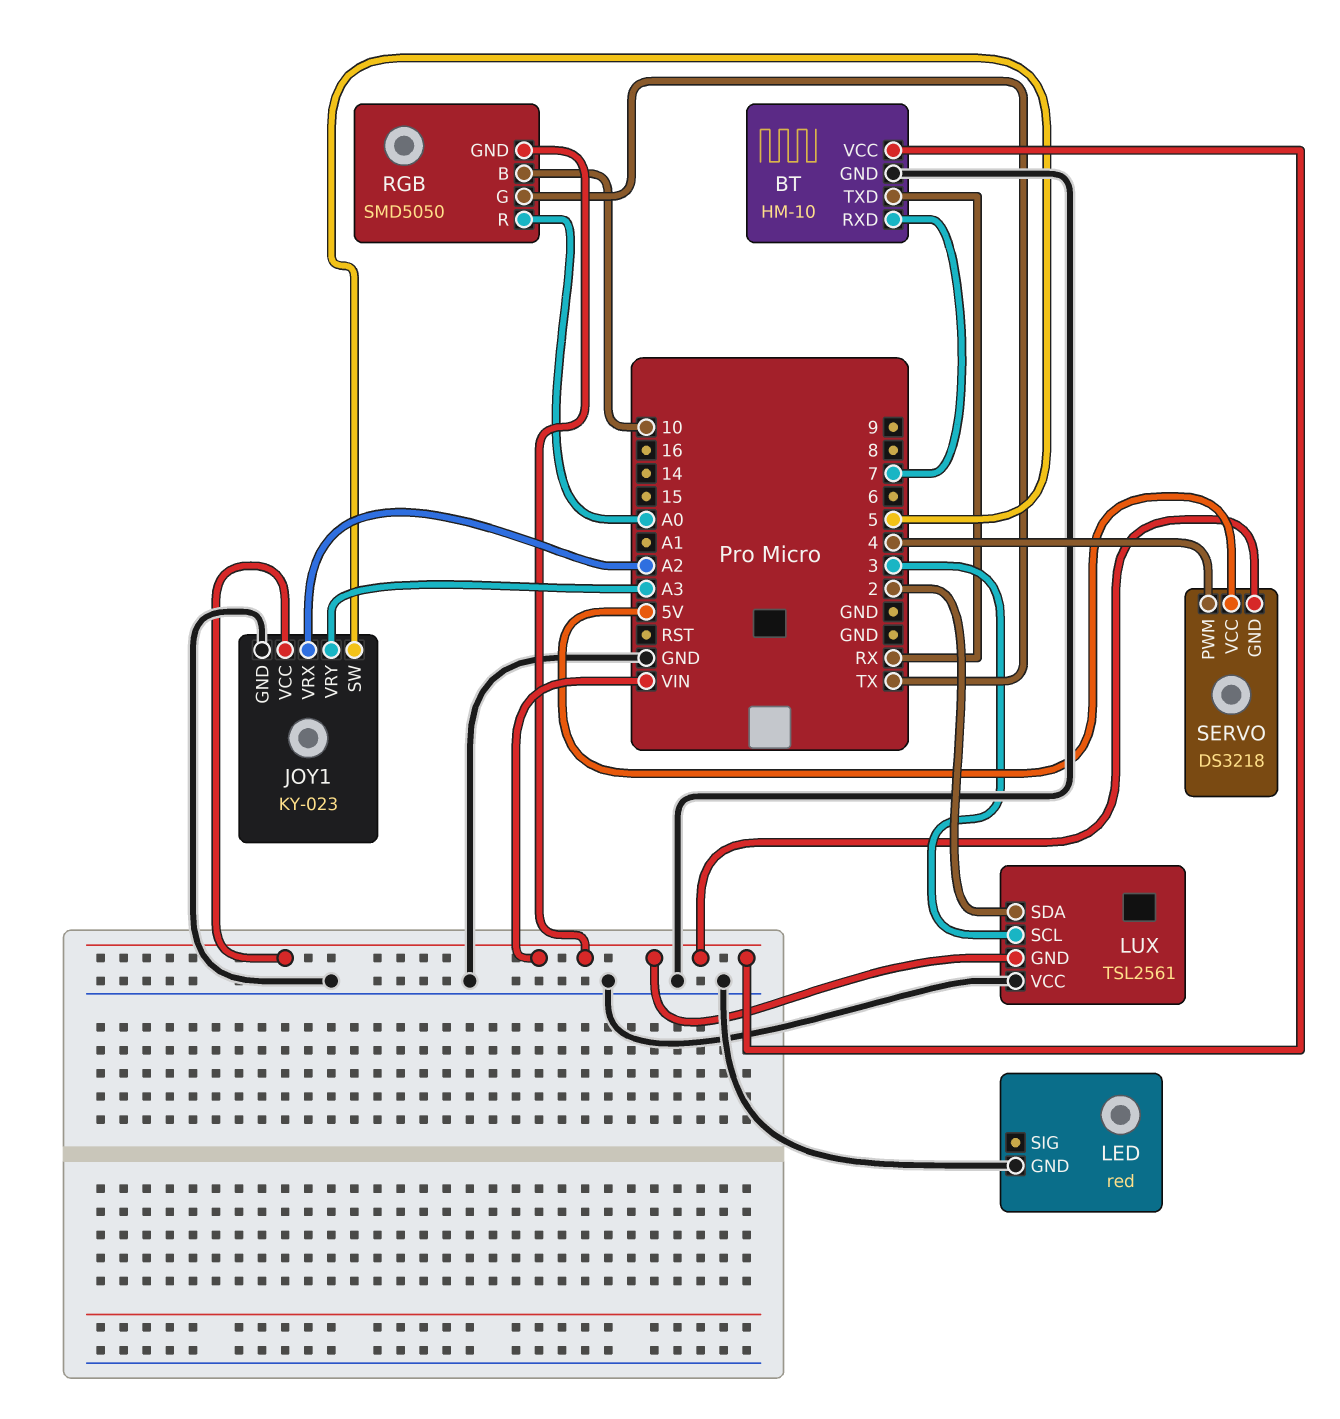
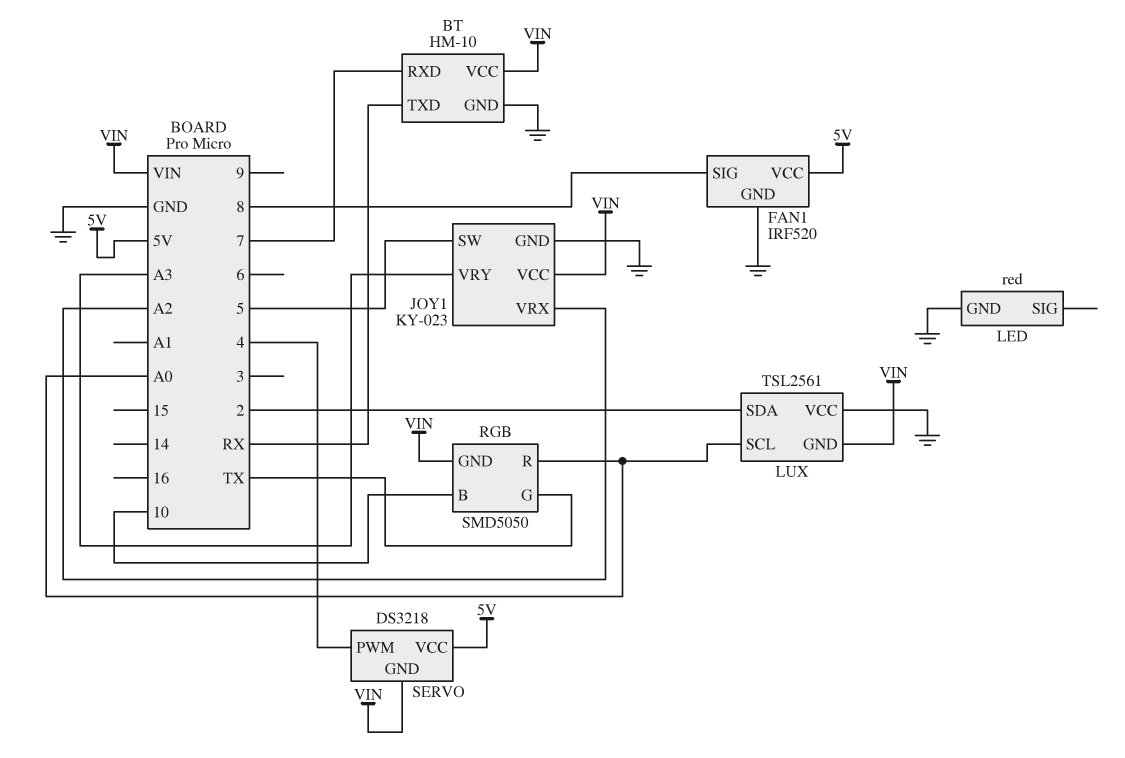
FAN1: none -> IRF520
FAN1 pin GND: none -> GND
FAN1 pin SIG: none -> 8
FAN1 pin VCC: none -> 5V
LUX pin SCL: 3 -> A0

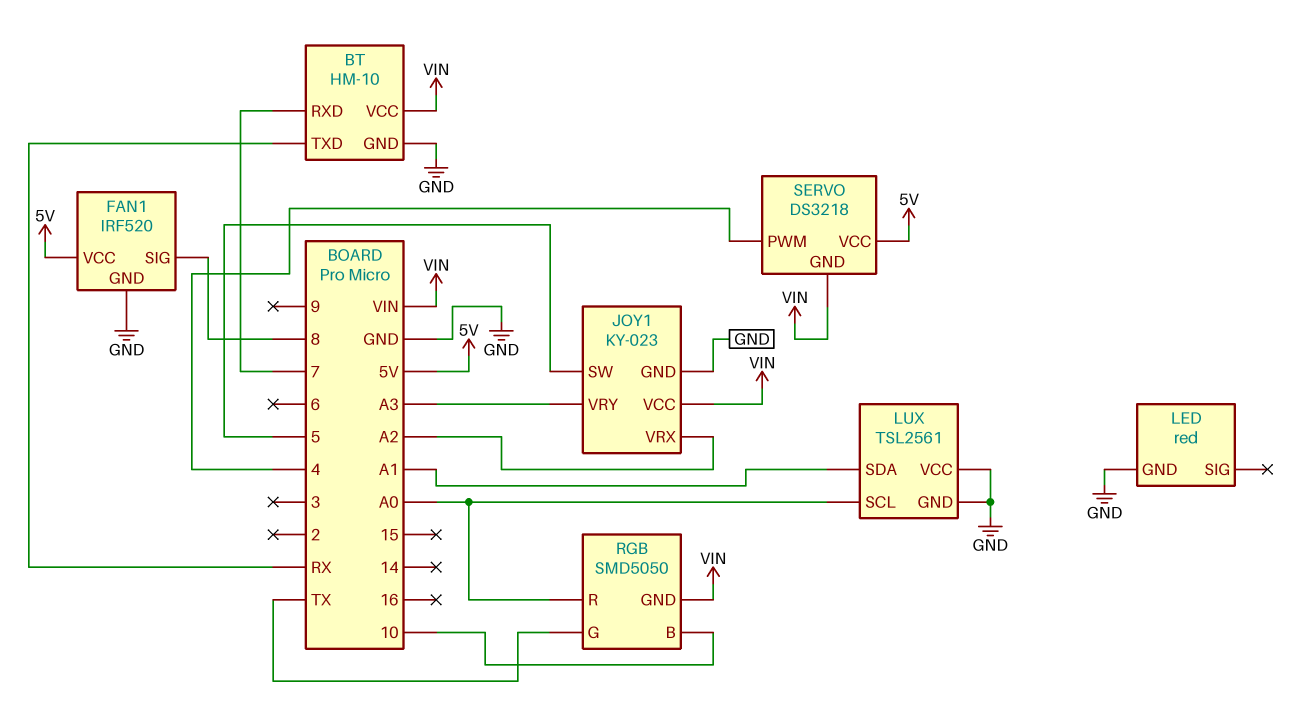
LUX pin GND: VIN -> GND
LUX pin SDA: 2 -> A1

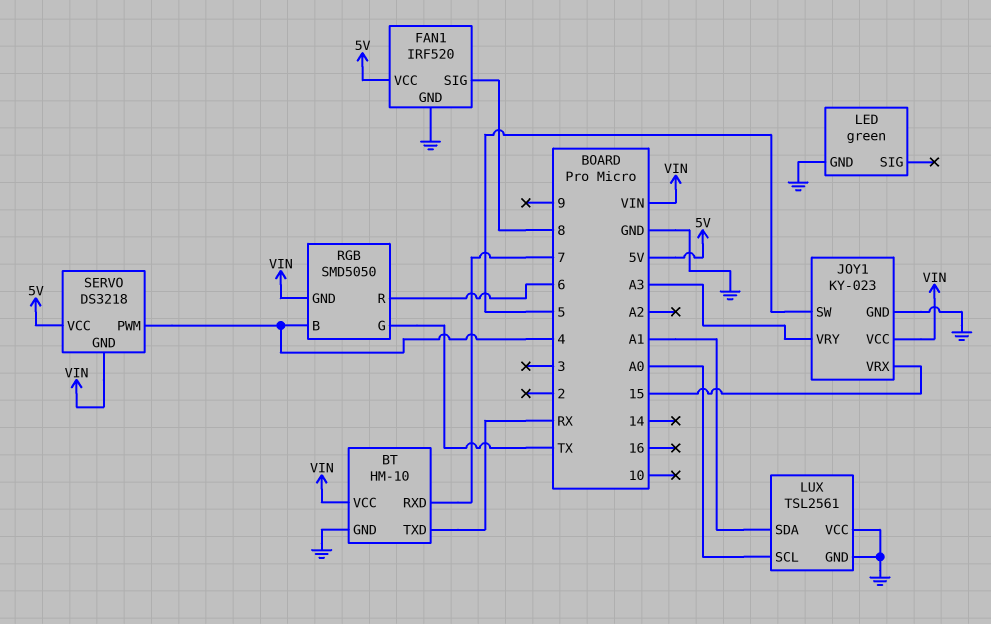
JOY1 pin VRX: A2 -> 15
LED: red -> green
RGB pin B: 10 -> 4
RGB pin R: A0 -> 6

